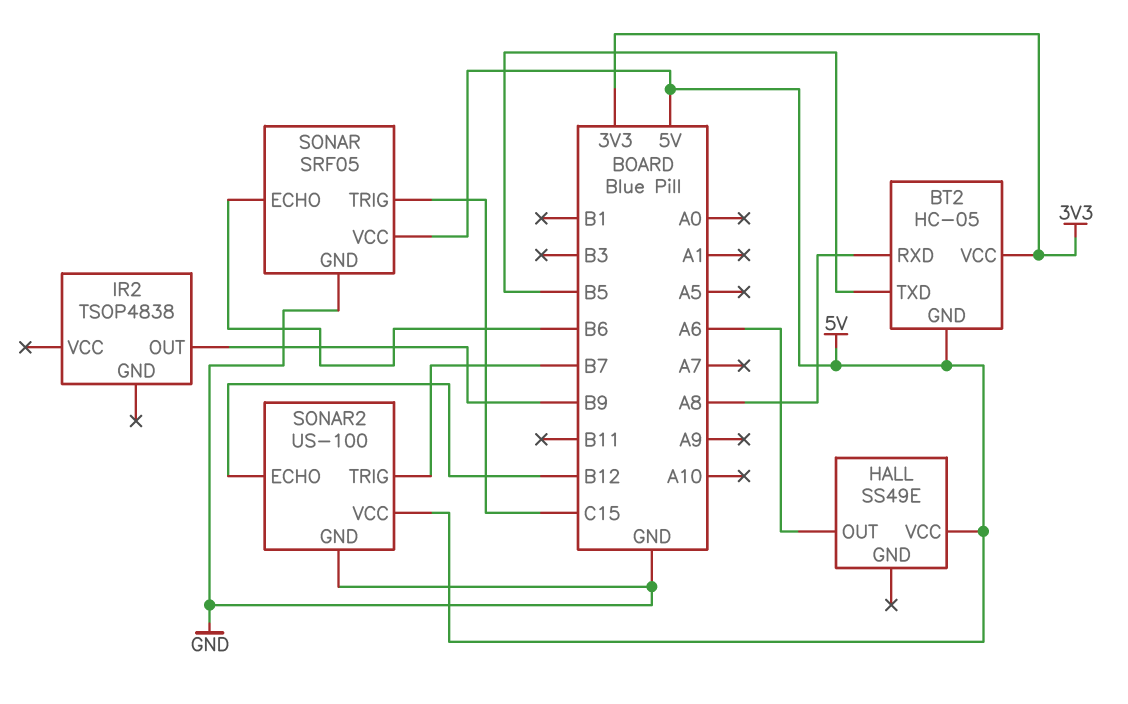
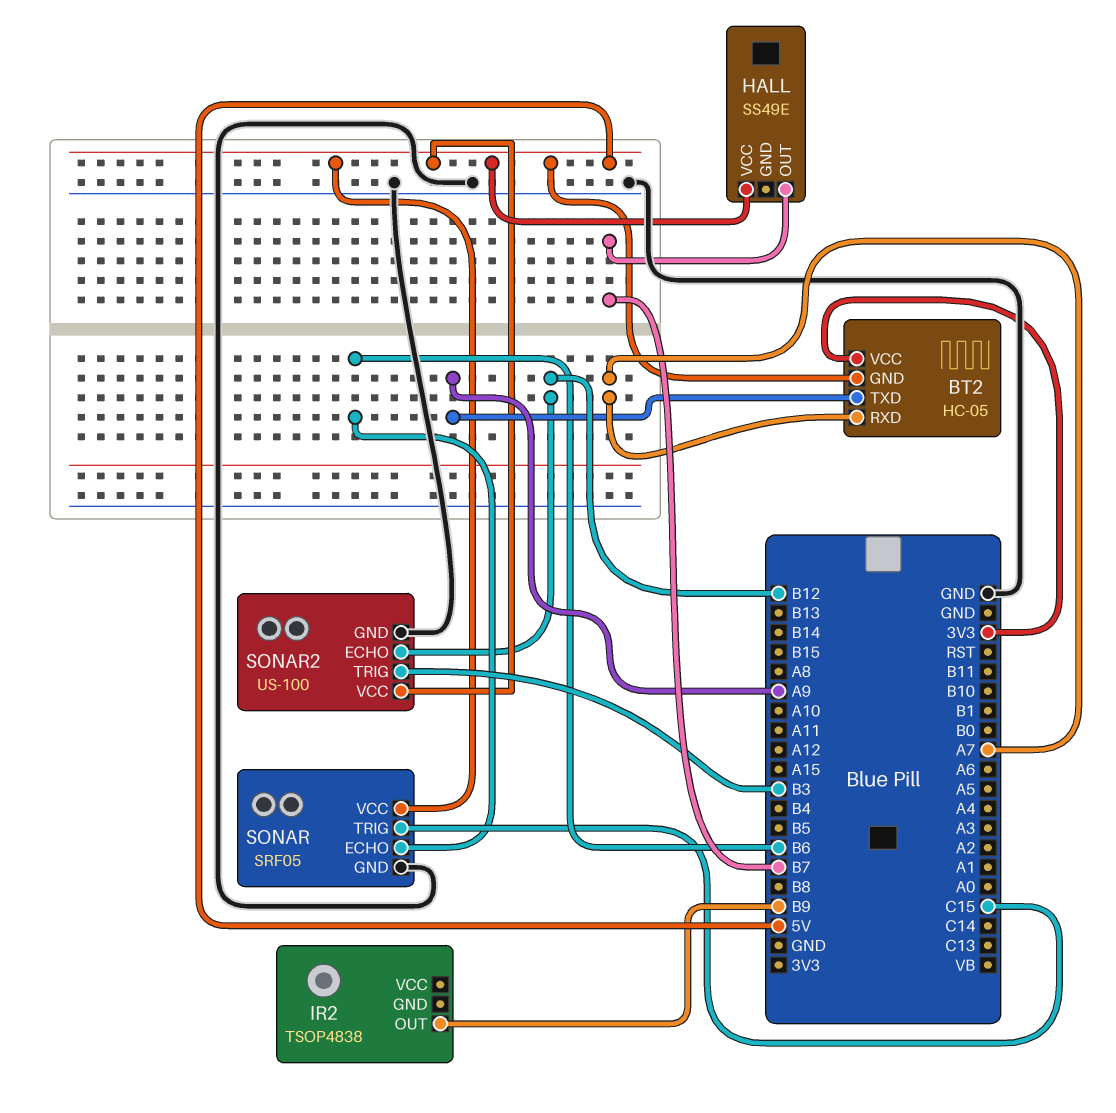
BT2 pin RXD: A8 -> A7
BT2 pin TXD: B5 -> A9
HALL pin OUT: A6 -> B7
SONAR2 pin TRIG: B7 -> B3

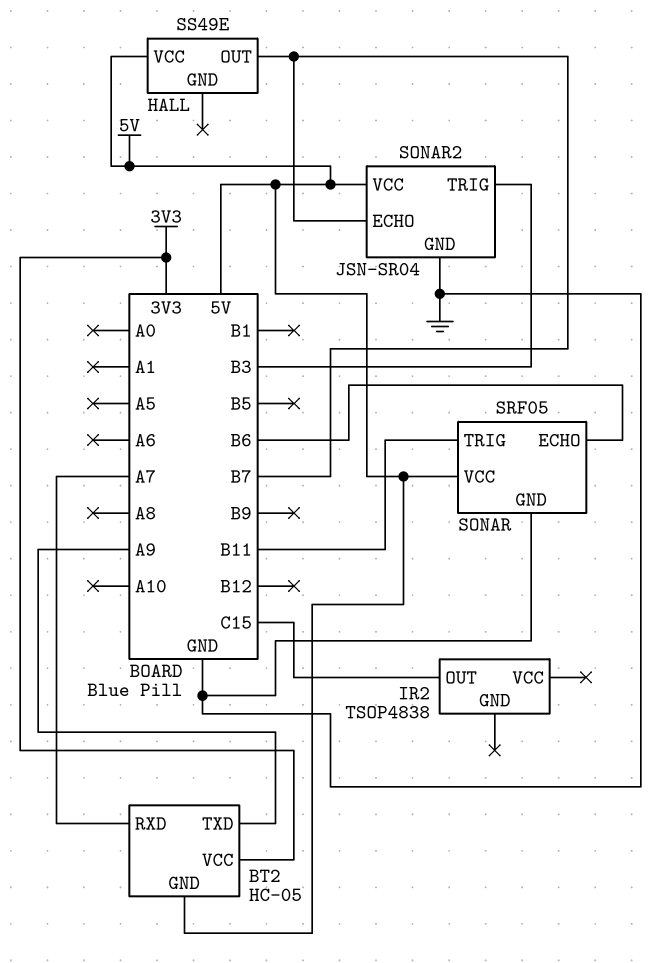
IR2 pin OUT: B9 -> C15
SONAR pin TRIG: C15 -> B11
SONAR2: US-100 -> JSN-SR04
SONAR2 pin ECHO: B12 -> B7

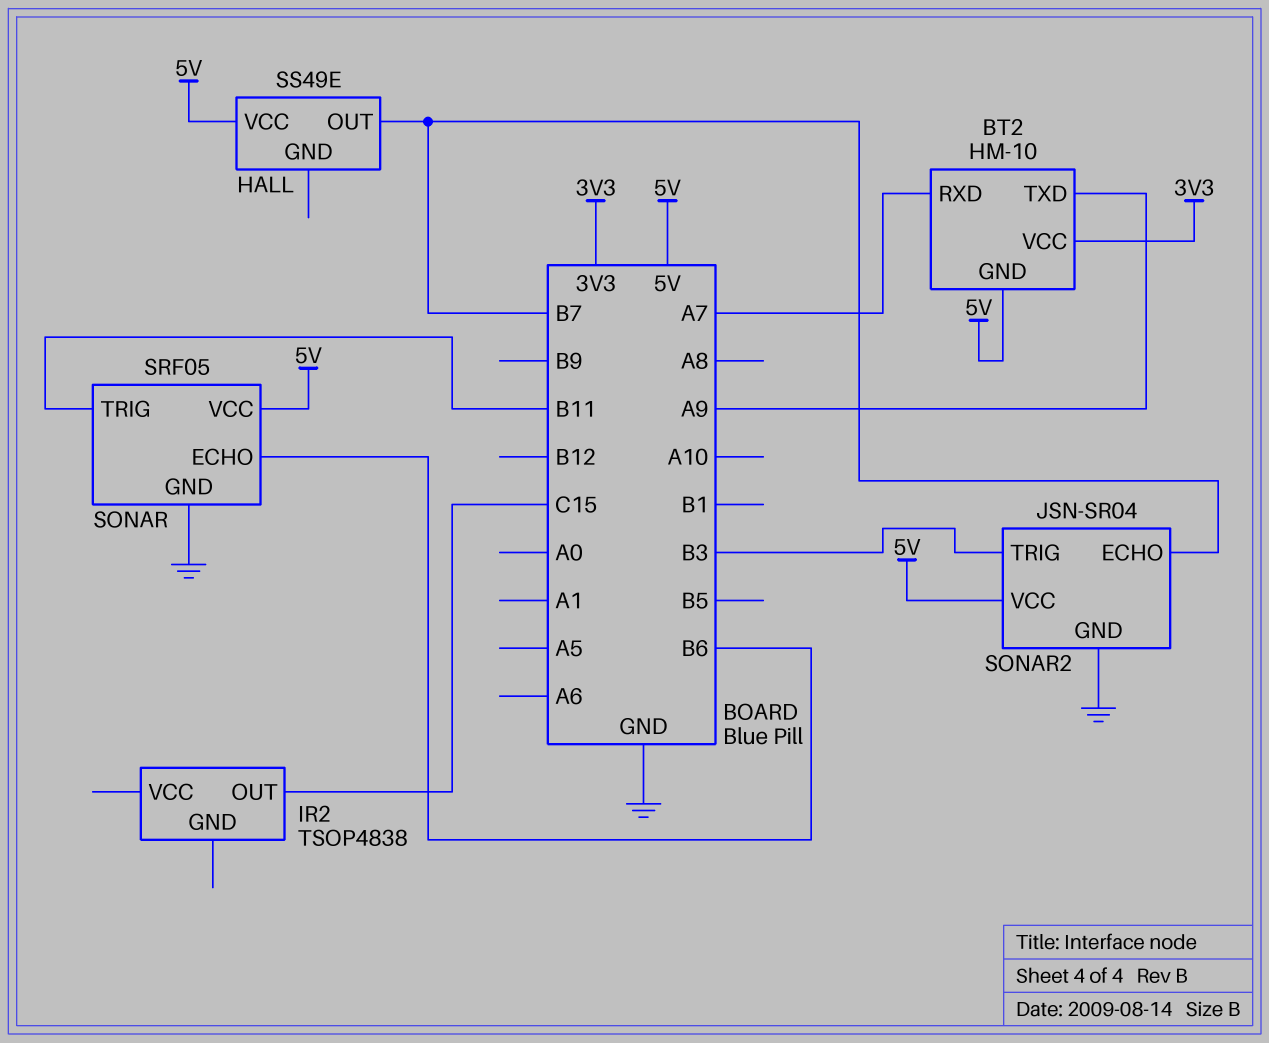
BT2: HC-05 -> HM-10

